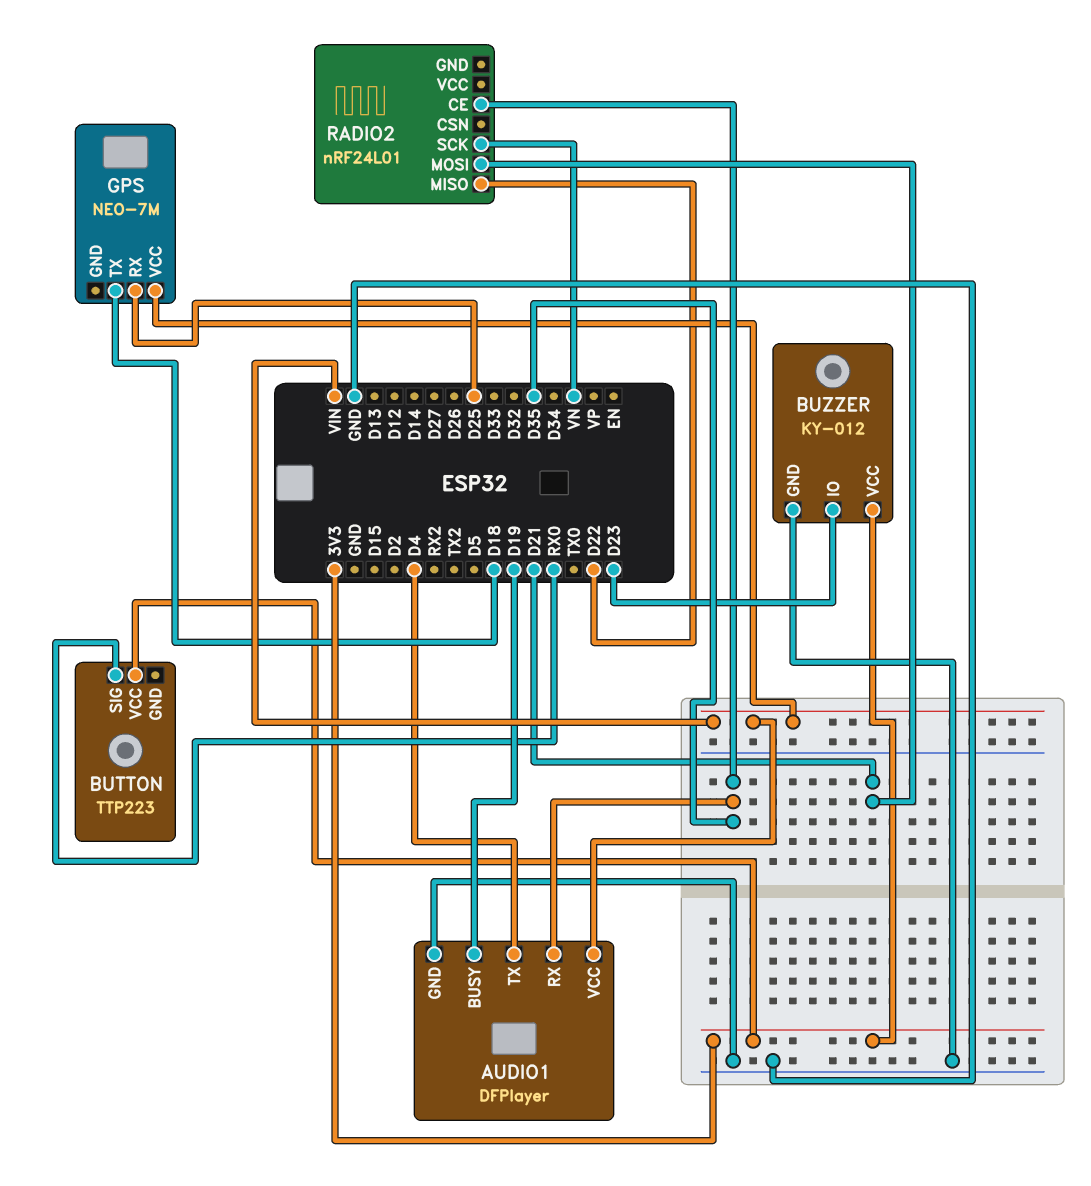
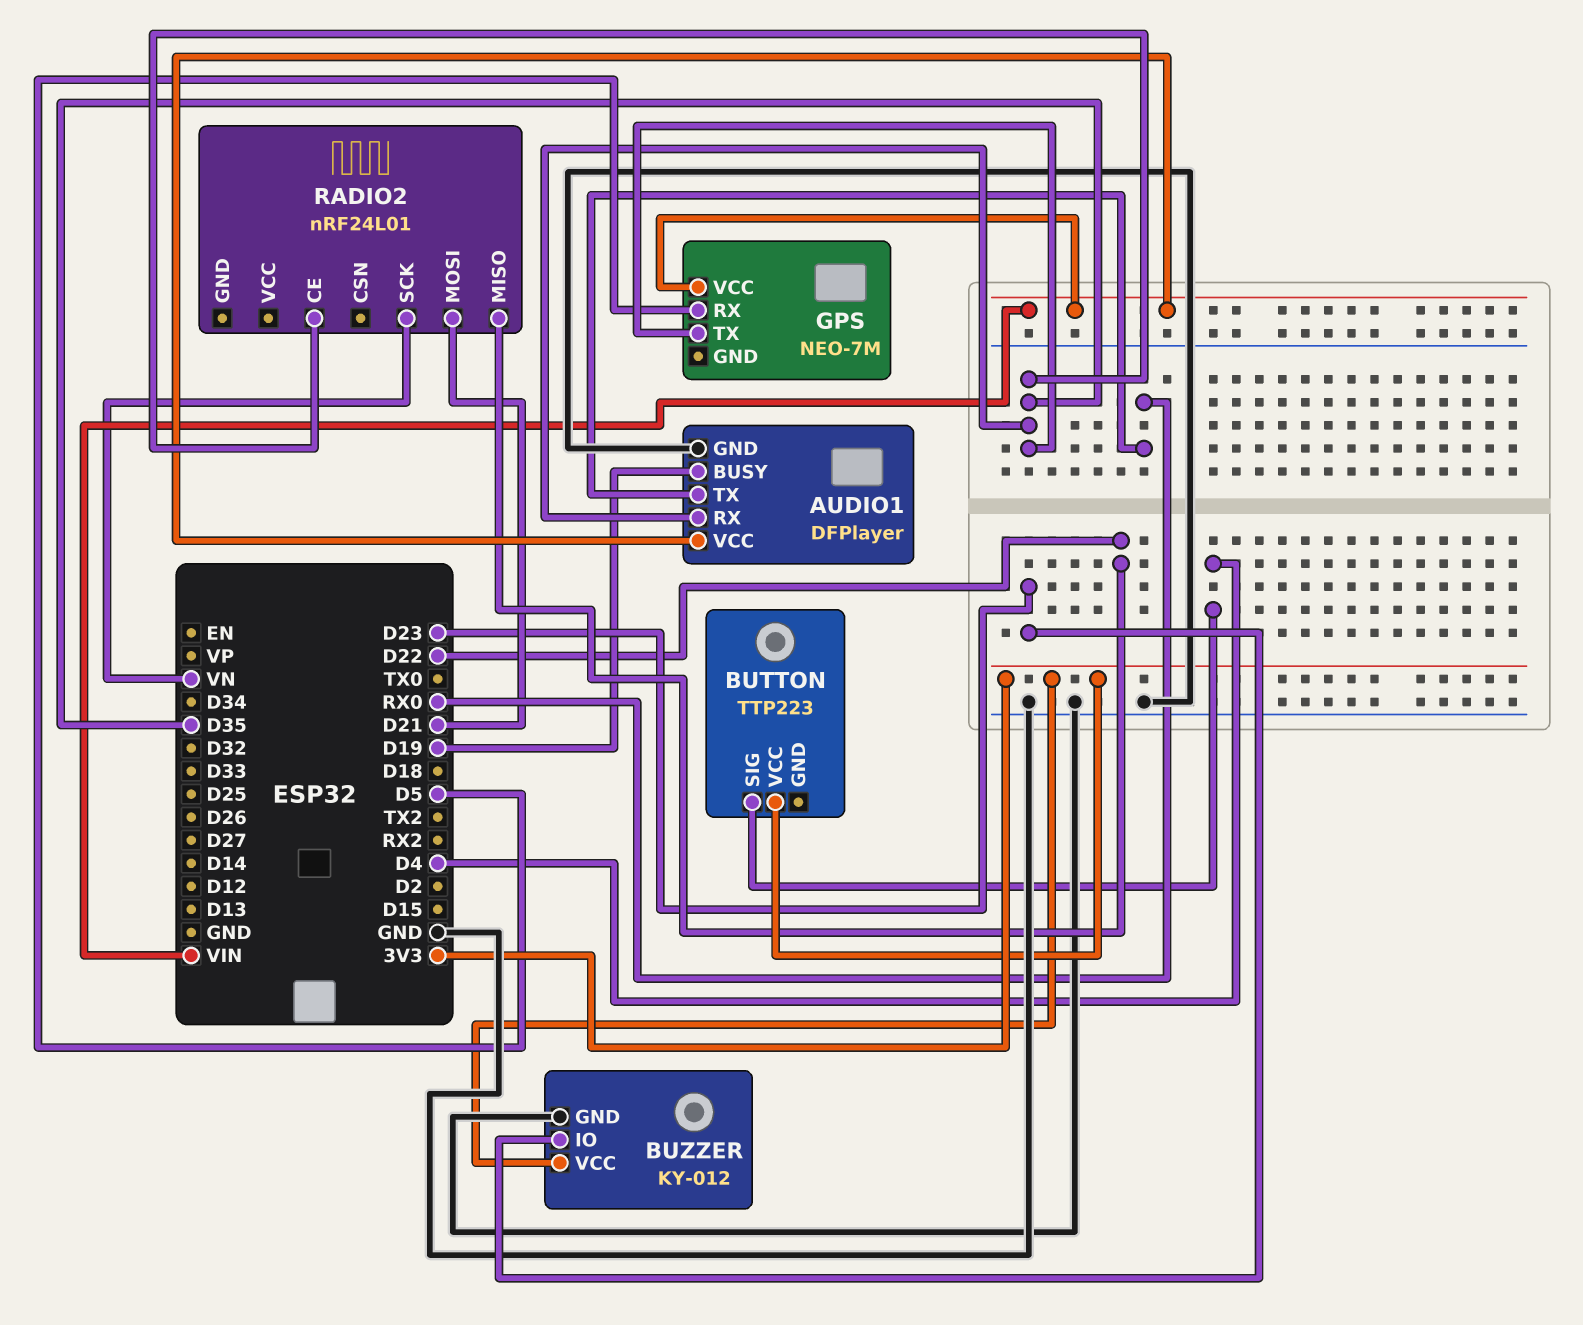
AUDIO1 pin TX: D4 -> RX0
BUTTON pin SIG: RX0 -> D4
GPS pin RX: D25 -> D5
GPS pin TX: D18 -> D35

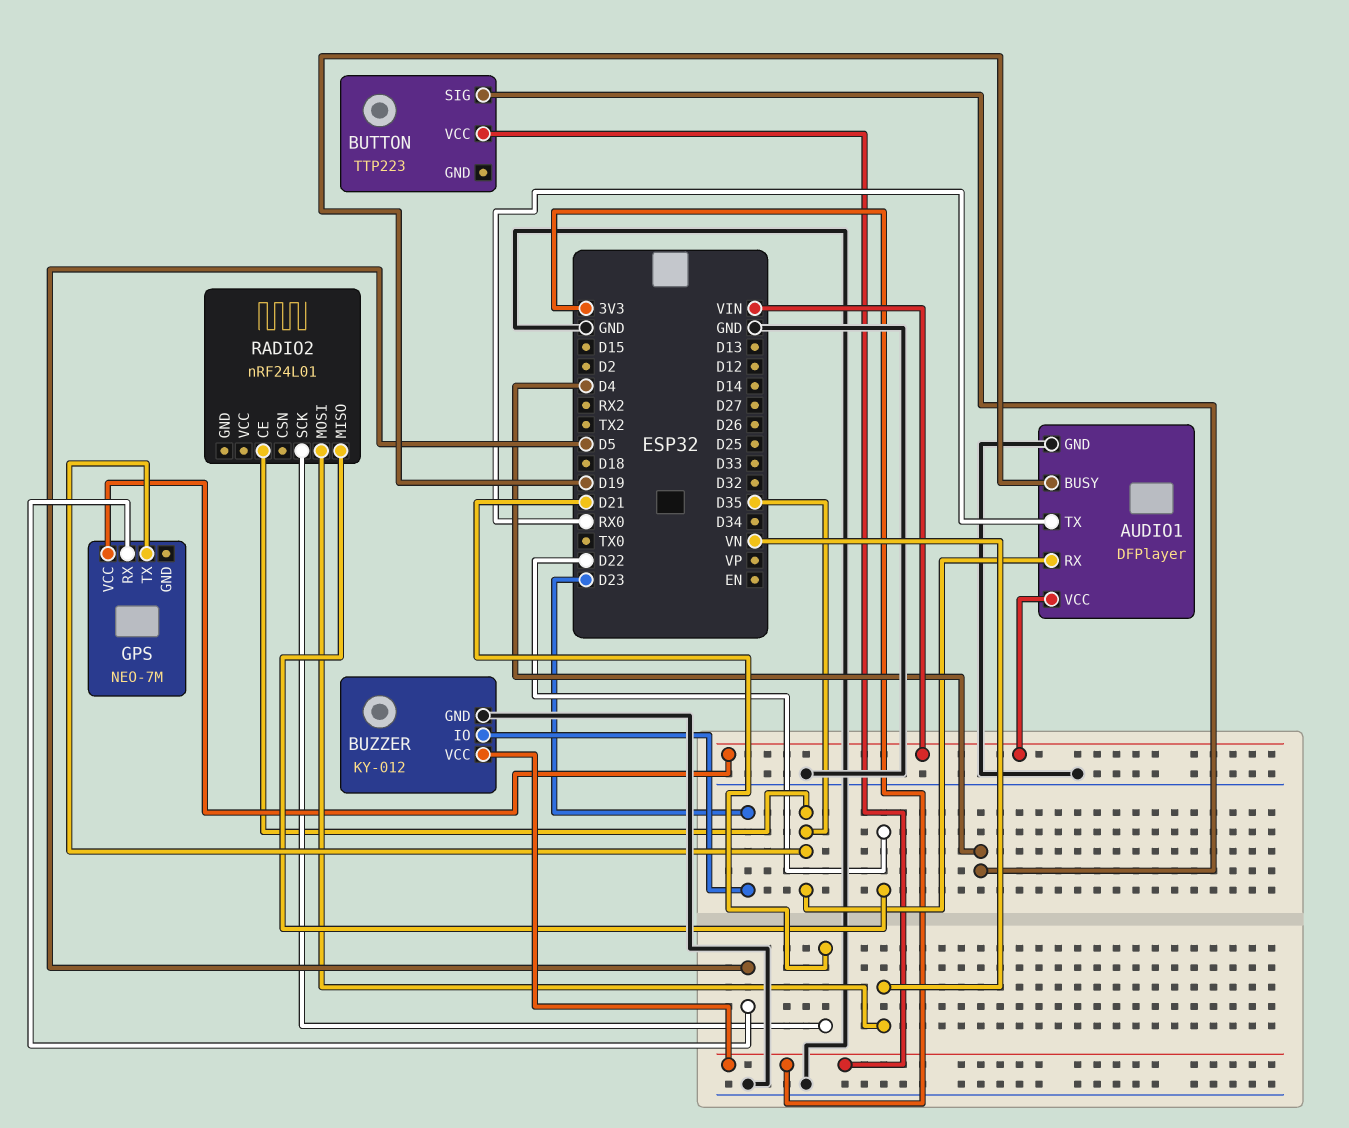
RADIO2 pin MOSI: D21 -> VN
RADIO2 pin SCK: VN -> D21

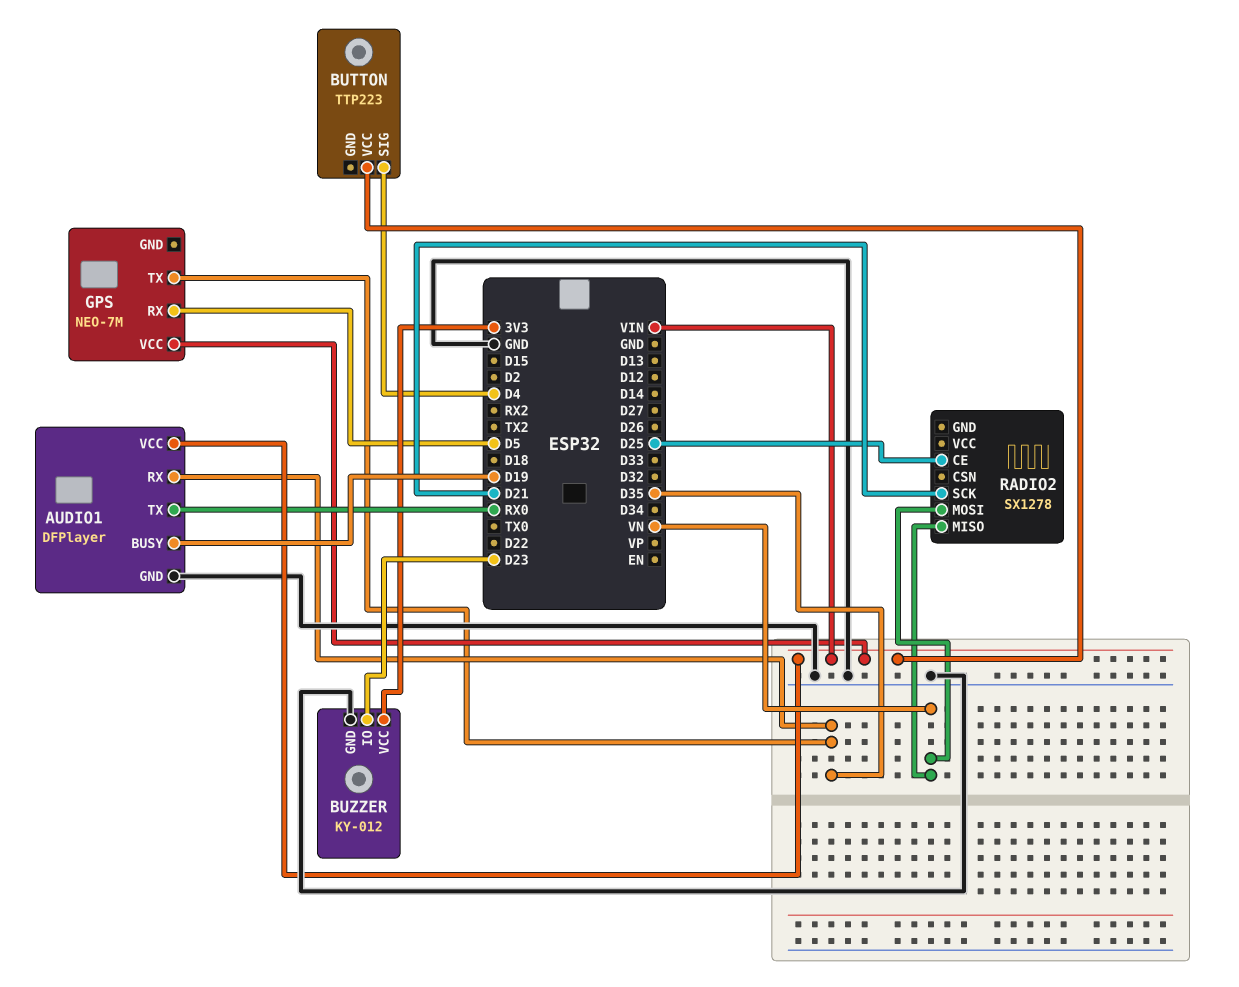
BUTTON pin VCC: 3V3 -> VIN
RADIO2: nRF24L01 -> SX1278
RADIO2 pin CE: D35 -> D25
RADIO2 pin MISO: D22 -> VN

